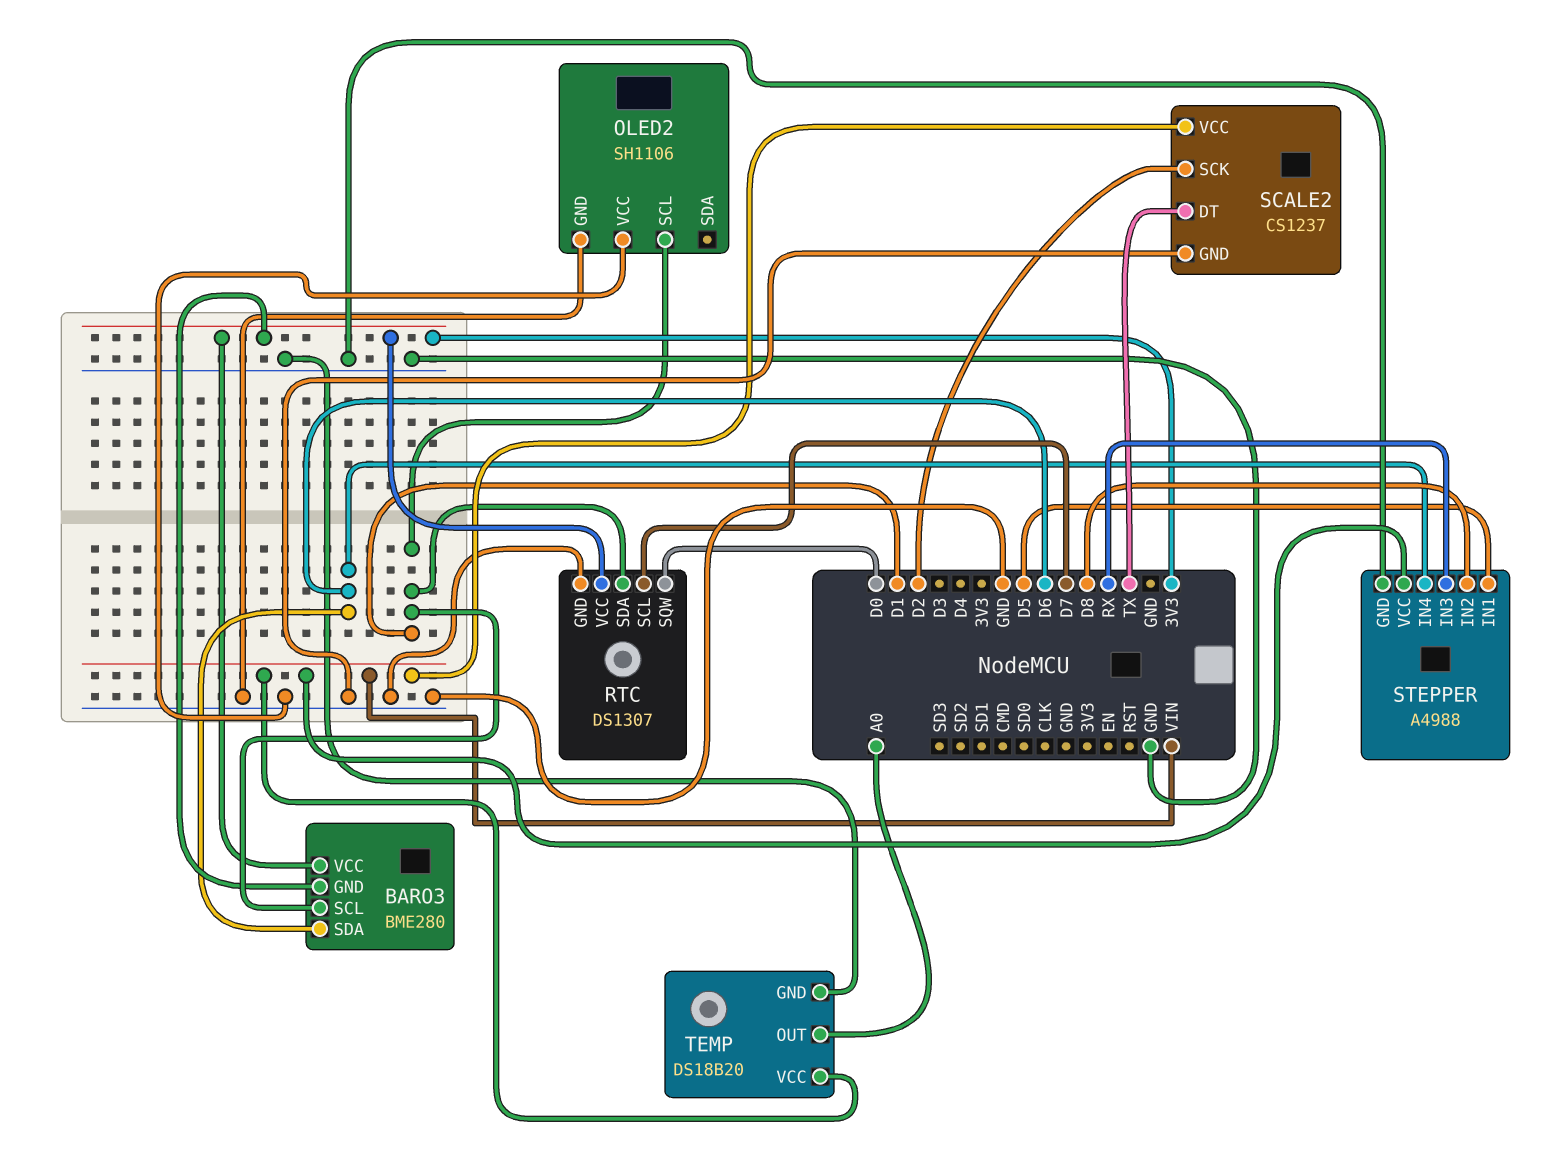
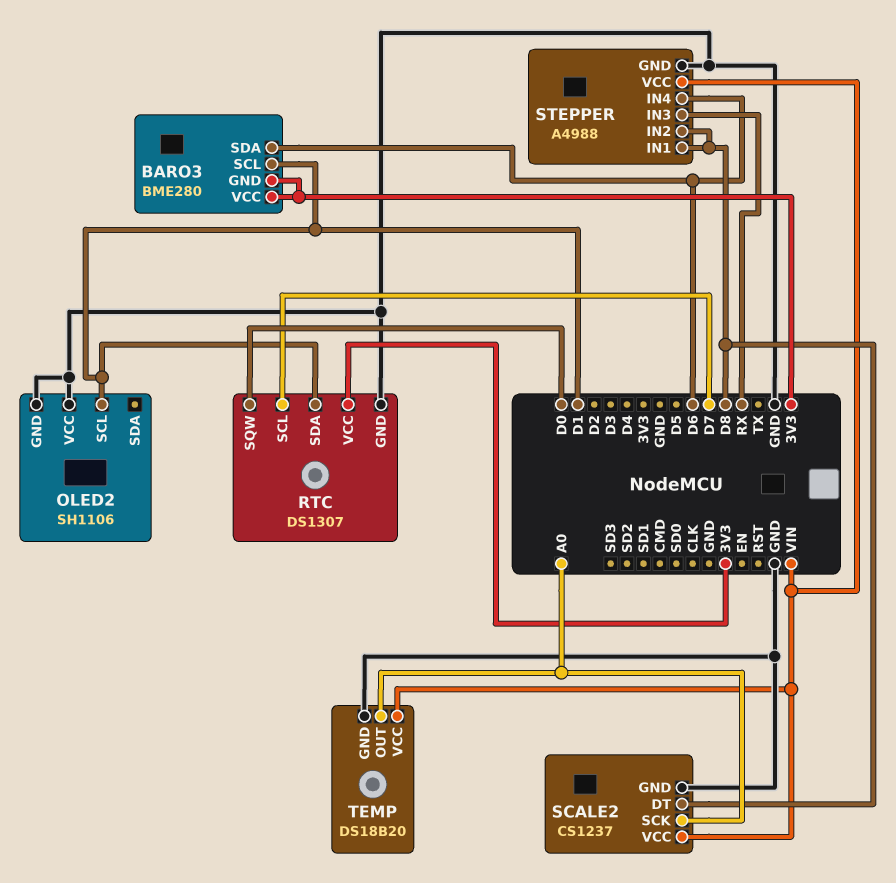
SCALE2 pin DT: TX -> D8
SCALE2 pin SCK: D2 -> A0
STEPPER pin IN1: D5 -> D8

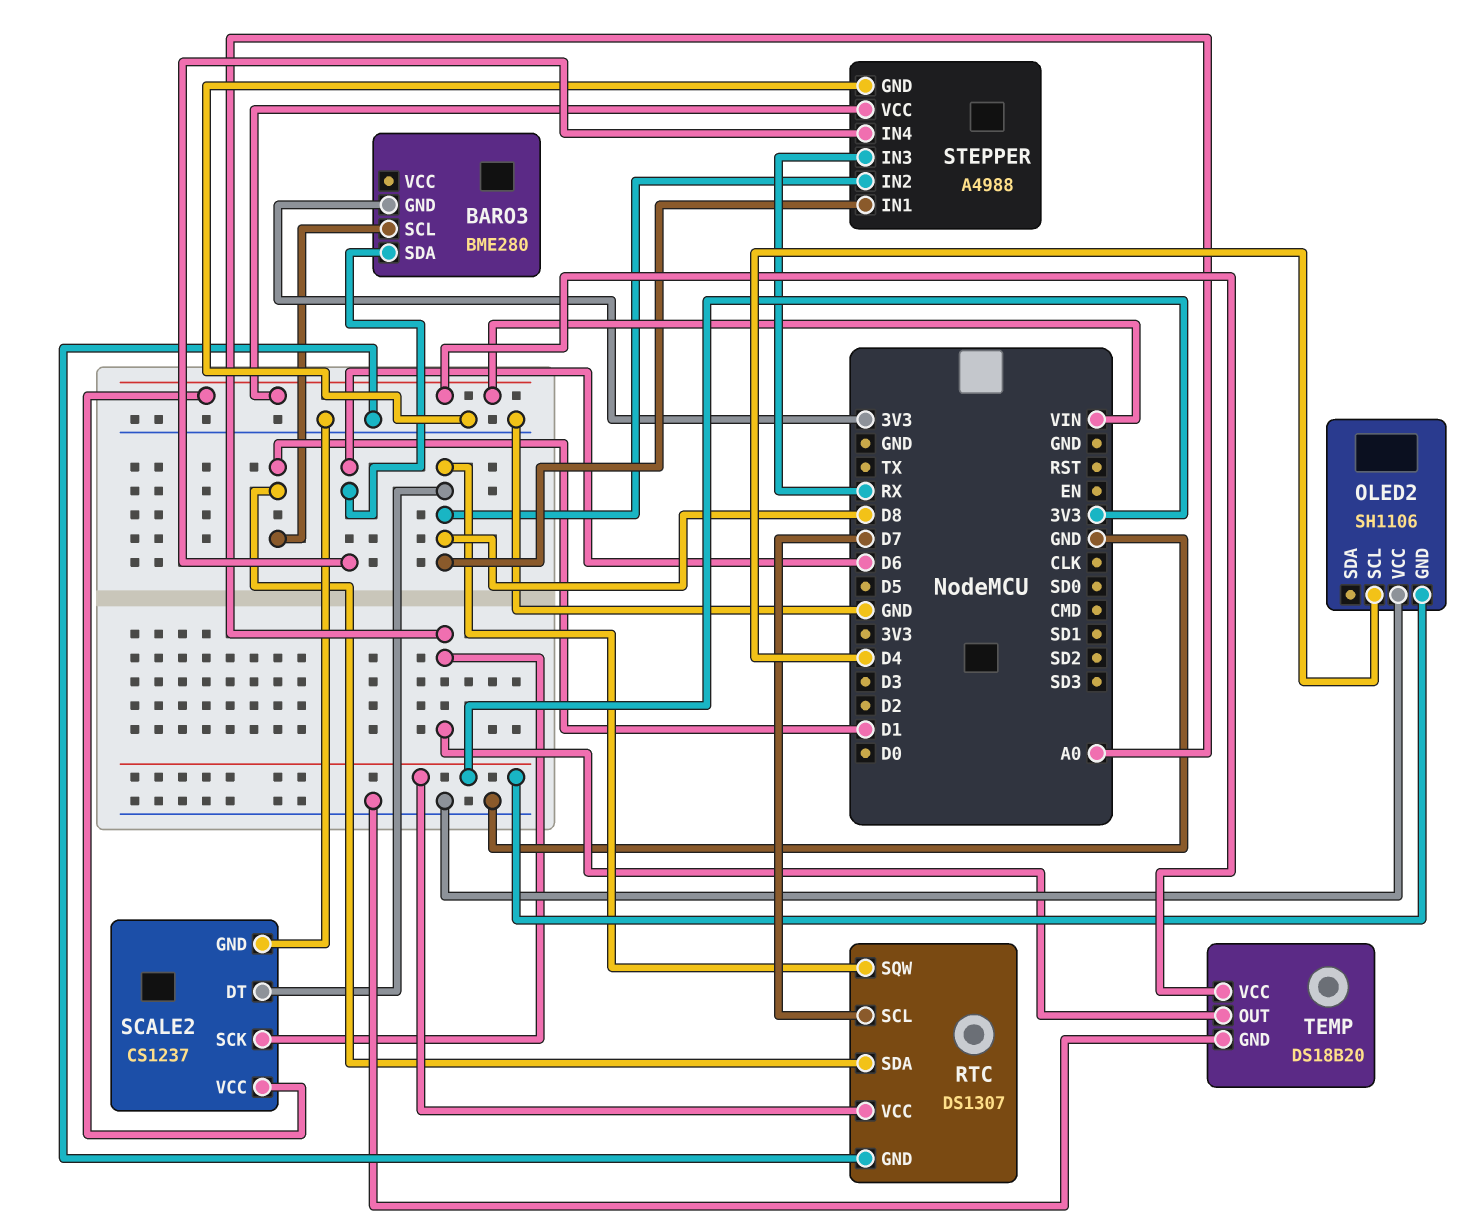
BARO3 pin VCC: 3V3 -> none
OLED2 pin GND: GND -> 3V3
OLED2 pin SCL: D1 -> D4
RTC pin SQW: D0 -> D8

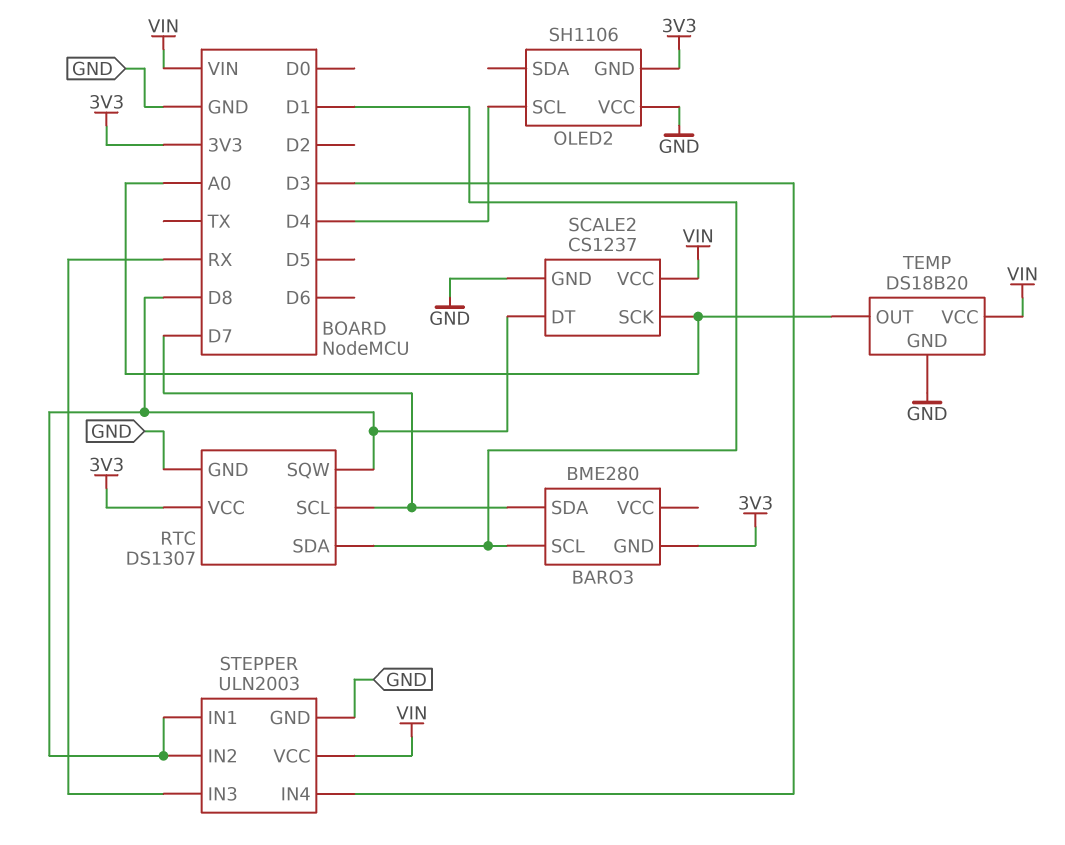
BARO3 pin SDA: D6 -> D7
STEPPER: A4988 -> ULN2003
STEPPER pin IN4: D6 -> D3

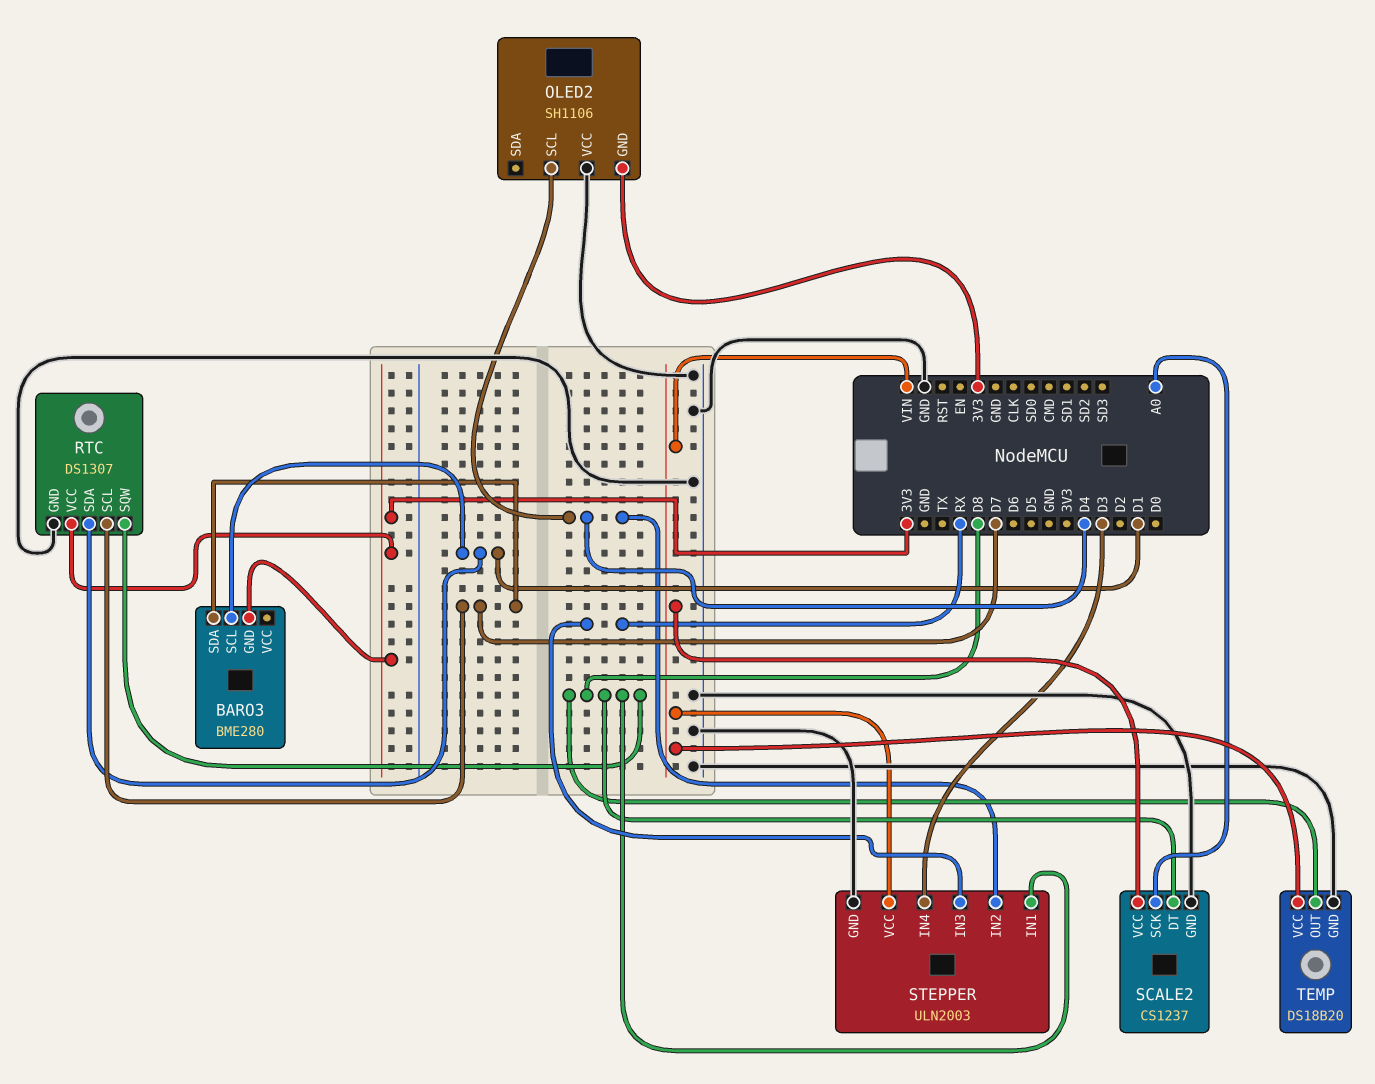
STEPPER pin IN2: D8 -> D4
TEMP pin OUT: A0 -> D8

